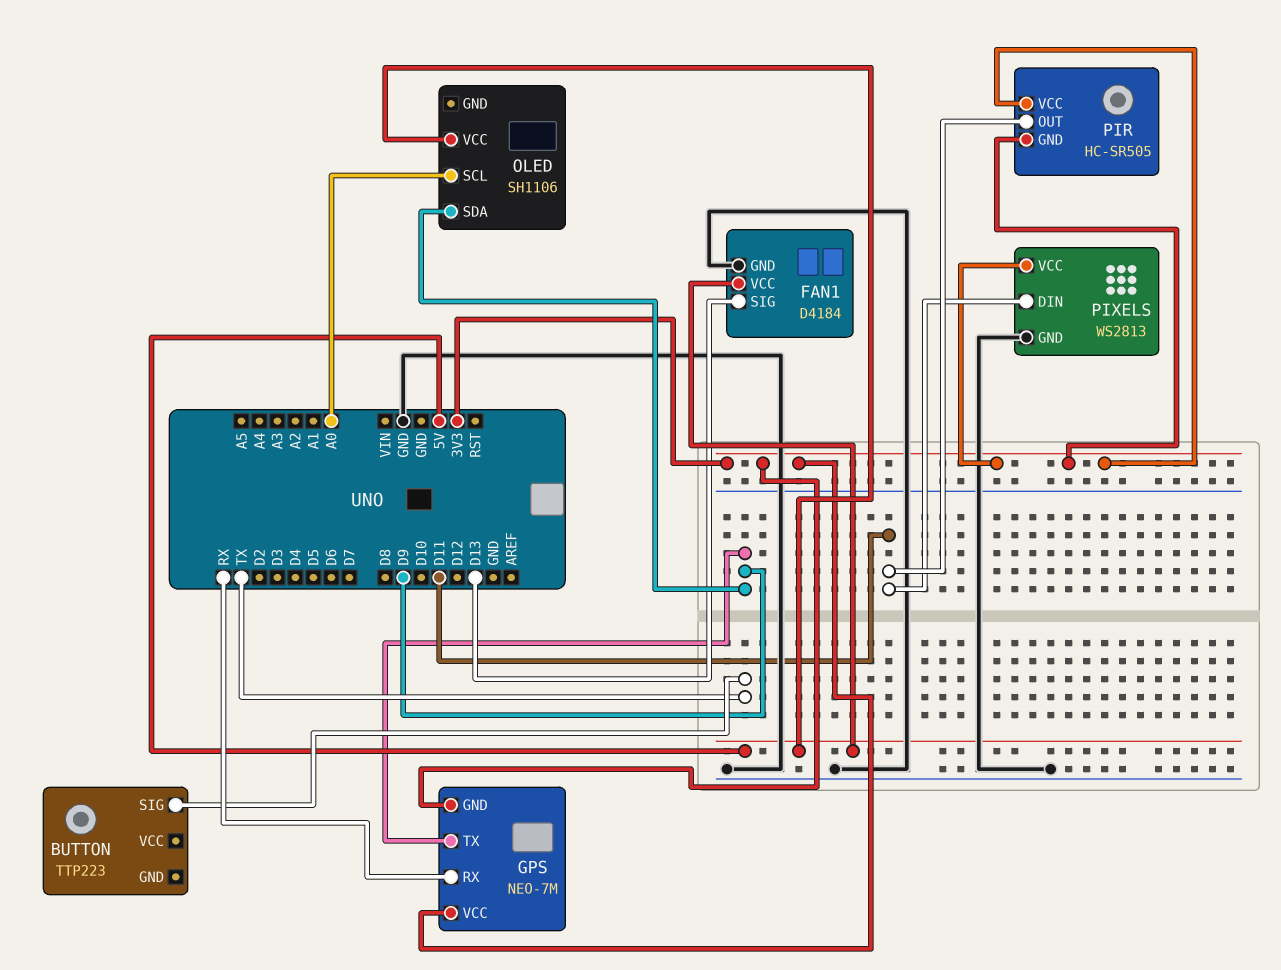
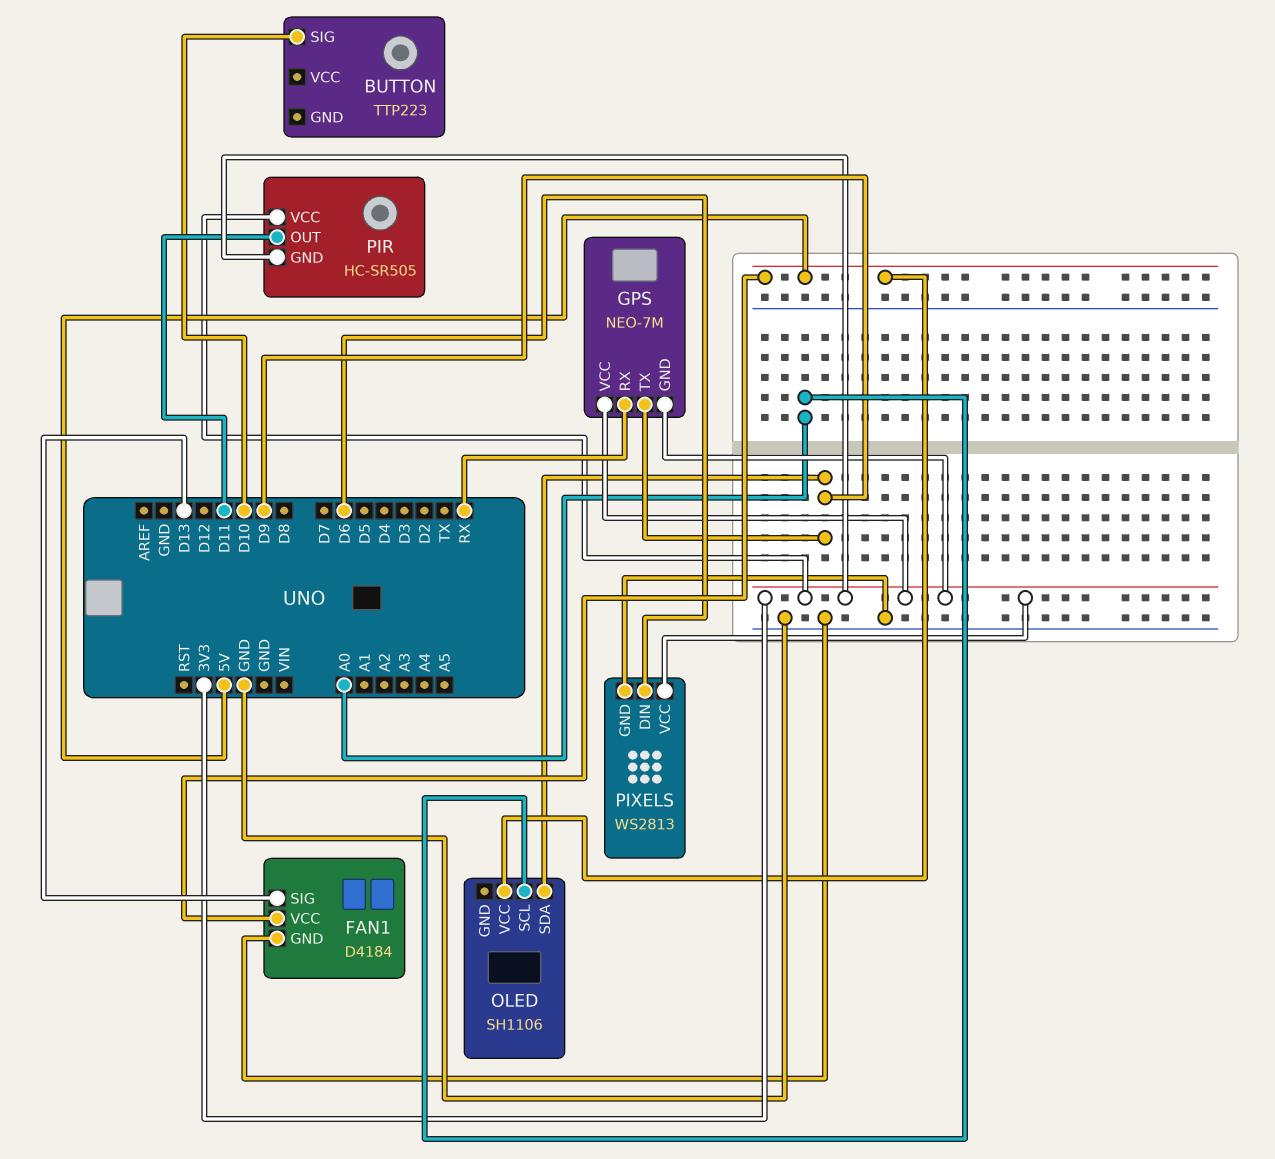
BUTTON pin SIG: TX -> D10
PIXELS pin DIN: D11 -> D6

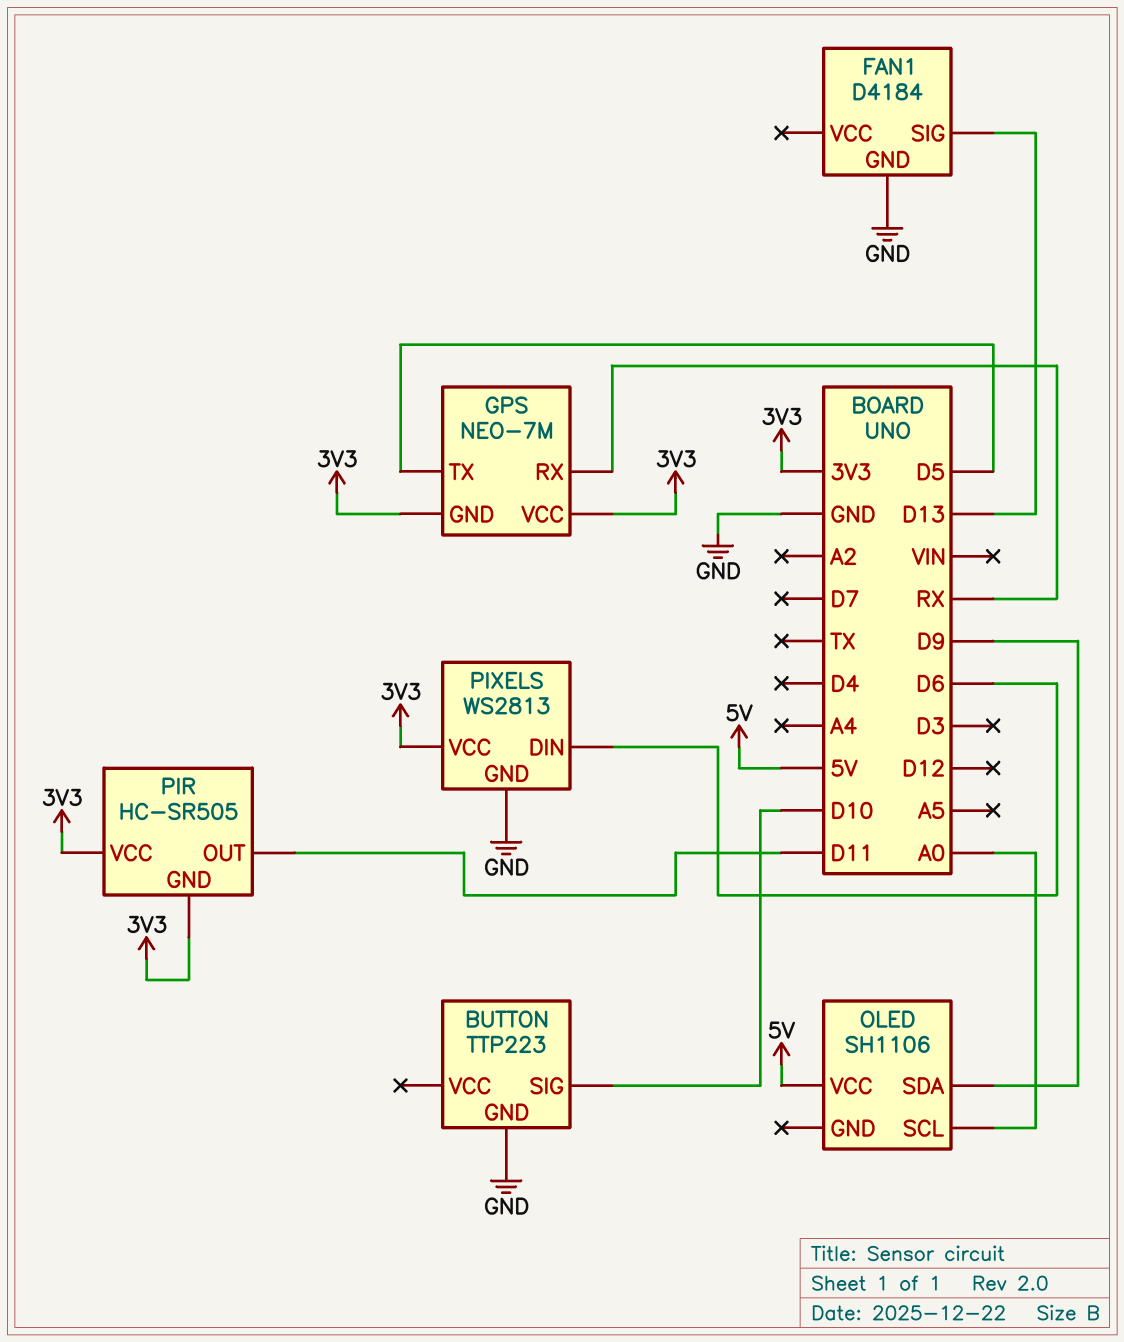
BUTTON pin GND: none -> GND
FAN1 pin VCC: 5V -> none
GPS pin TX: D9 -> D5

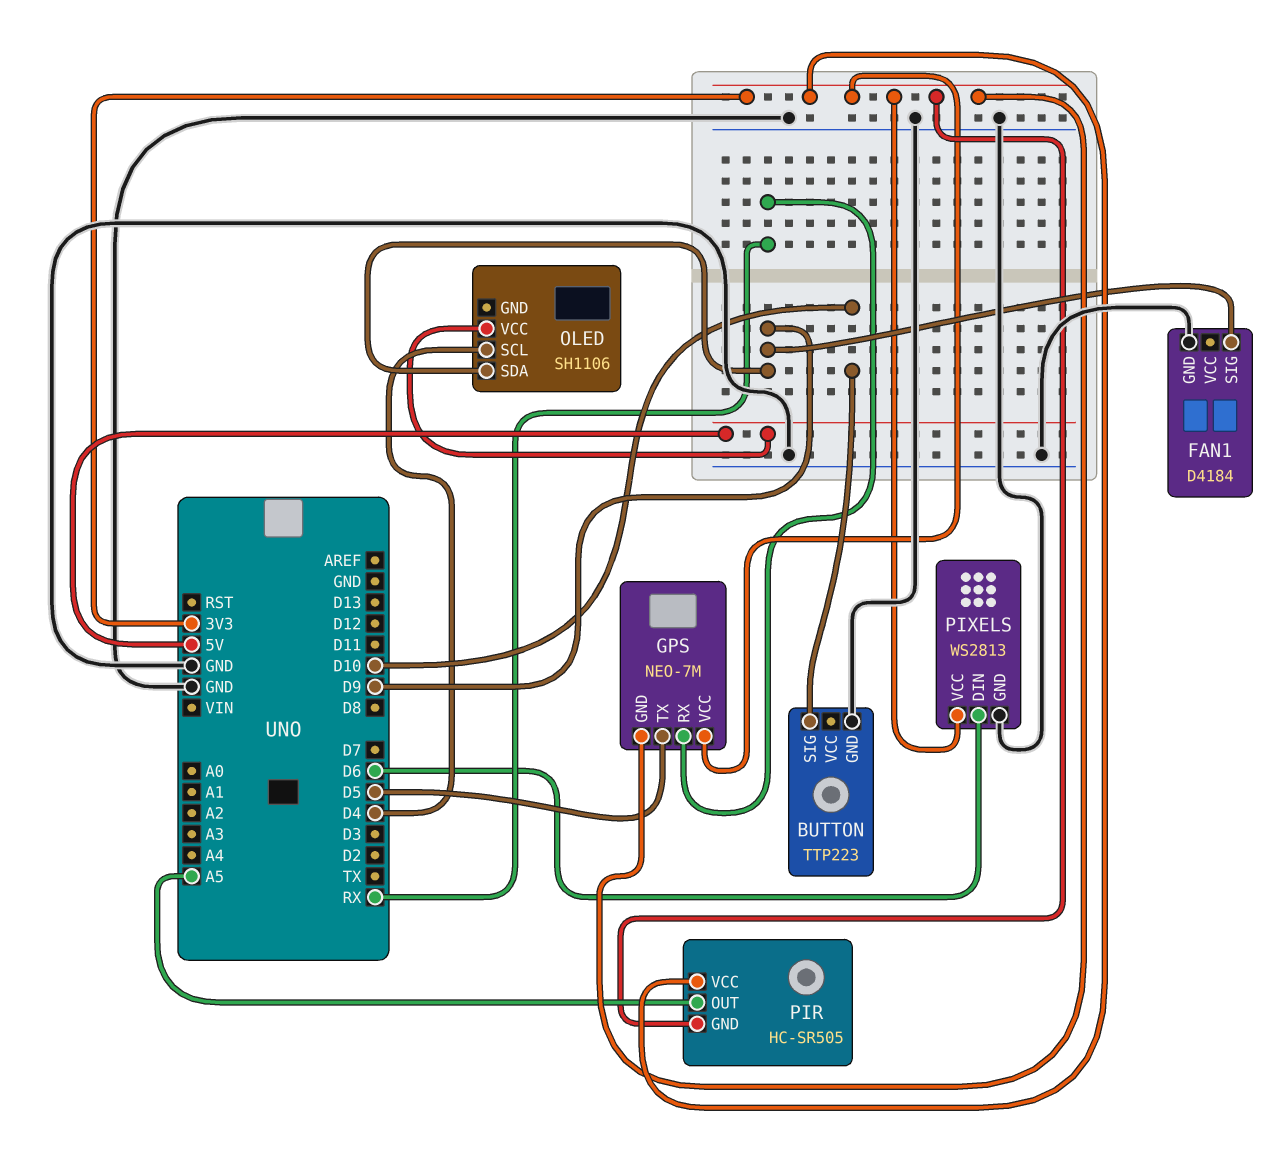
FAN1 pin SIG: D13 -> D9
OLED pin SCL: A0 -> D4
PIR pin OUT: D11 -> A5

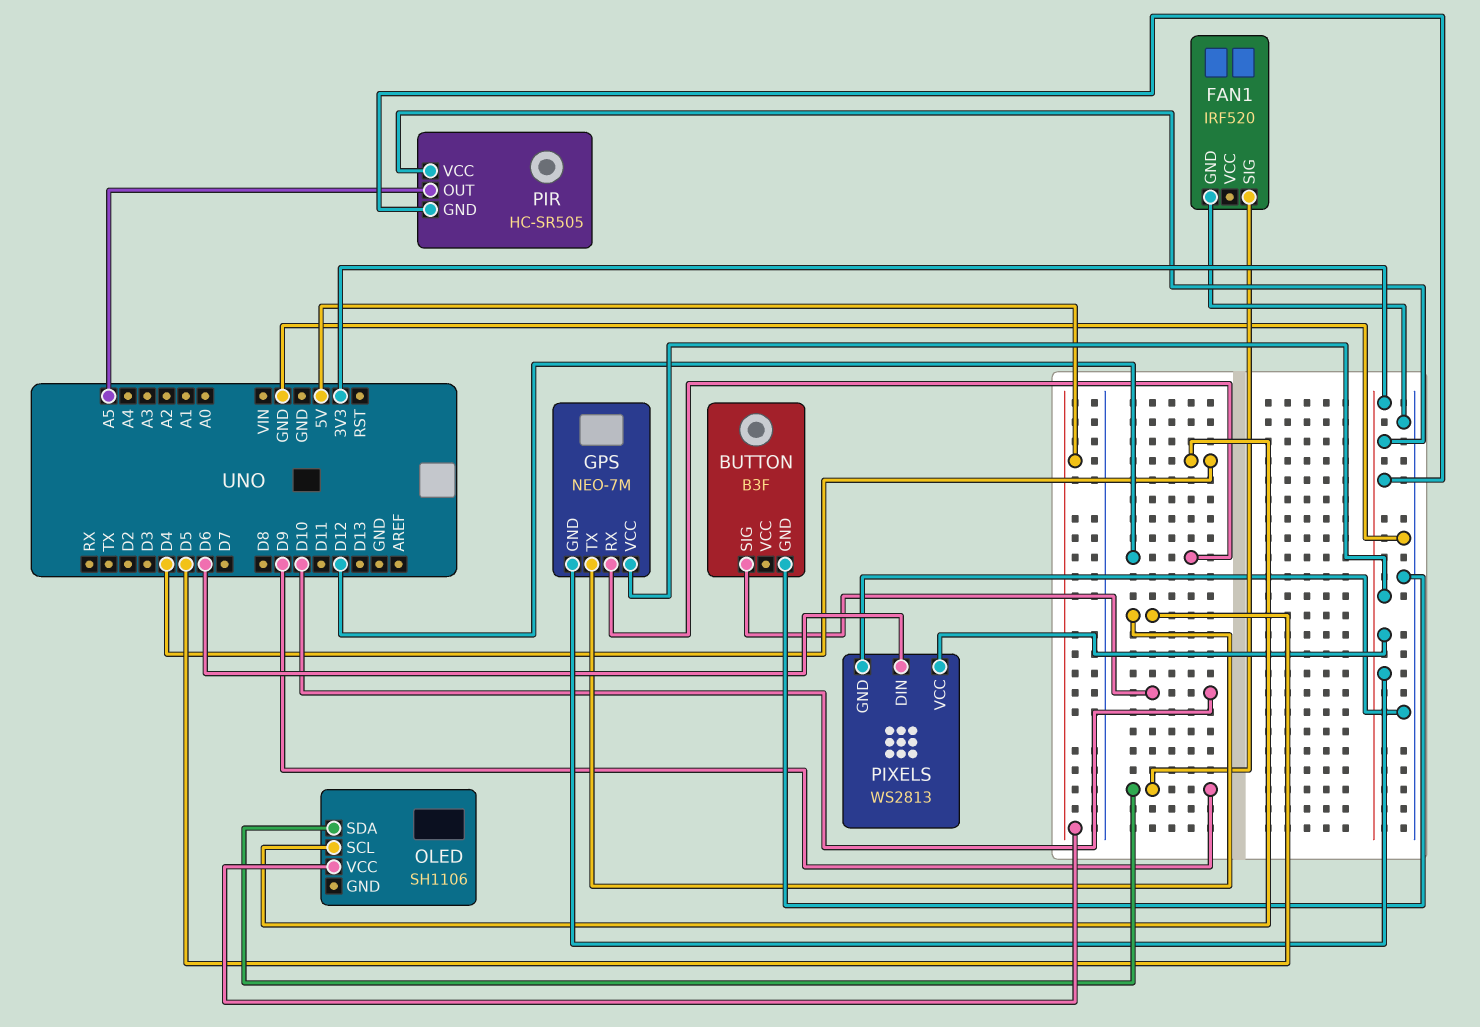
BUTTON: TTP223 -> B3F
FAN1: D4184 -> IRF520
GPS pin RX: RX -> D12

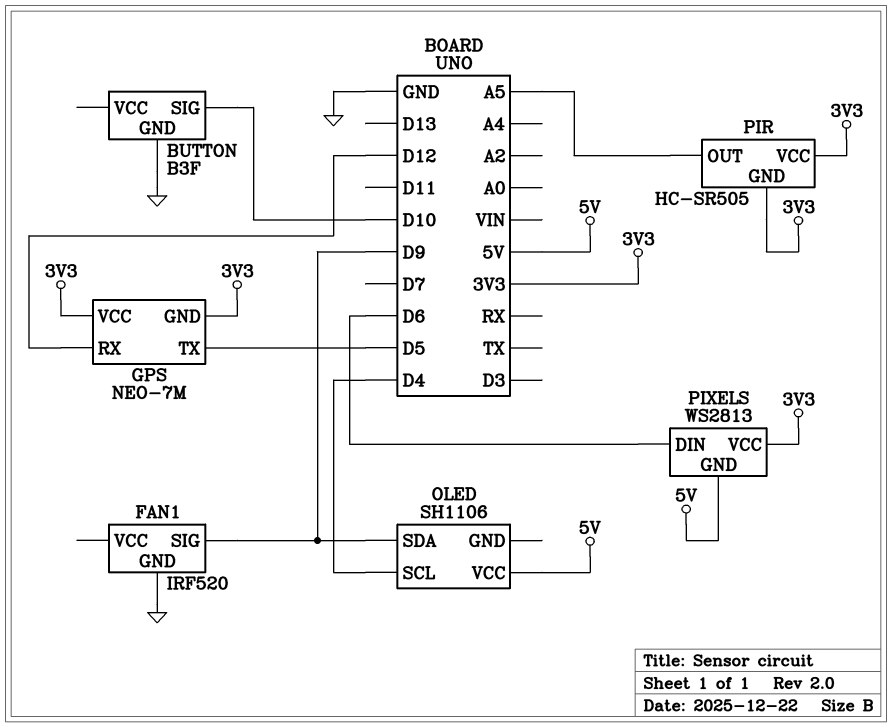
PIXELS pin GND: GND -> 5V

